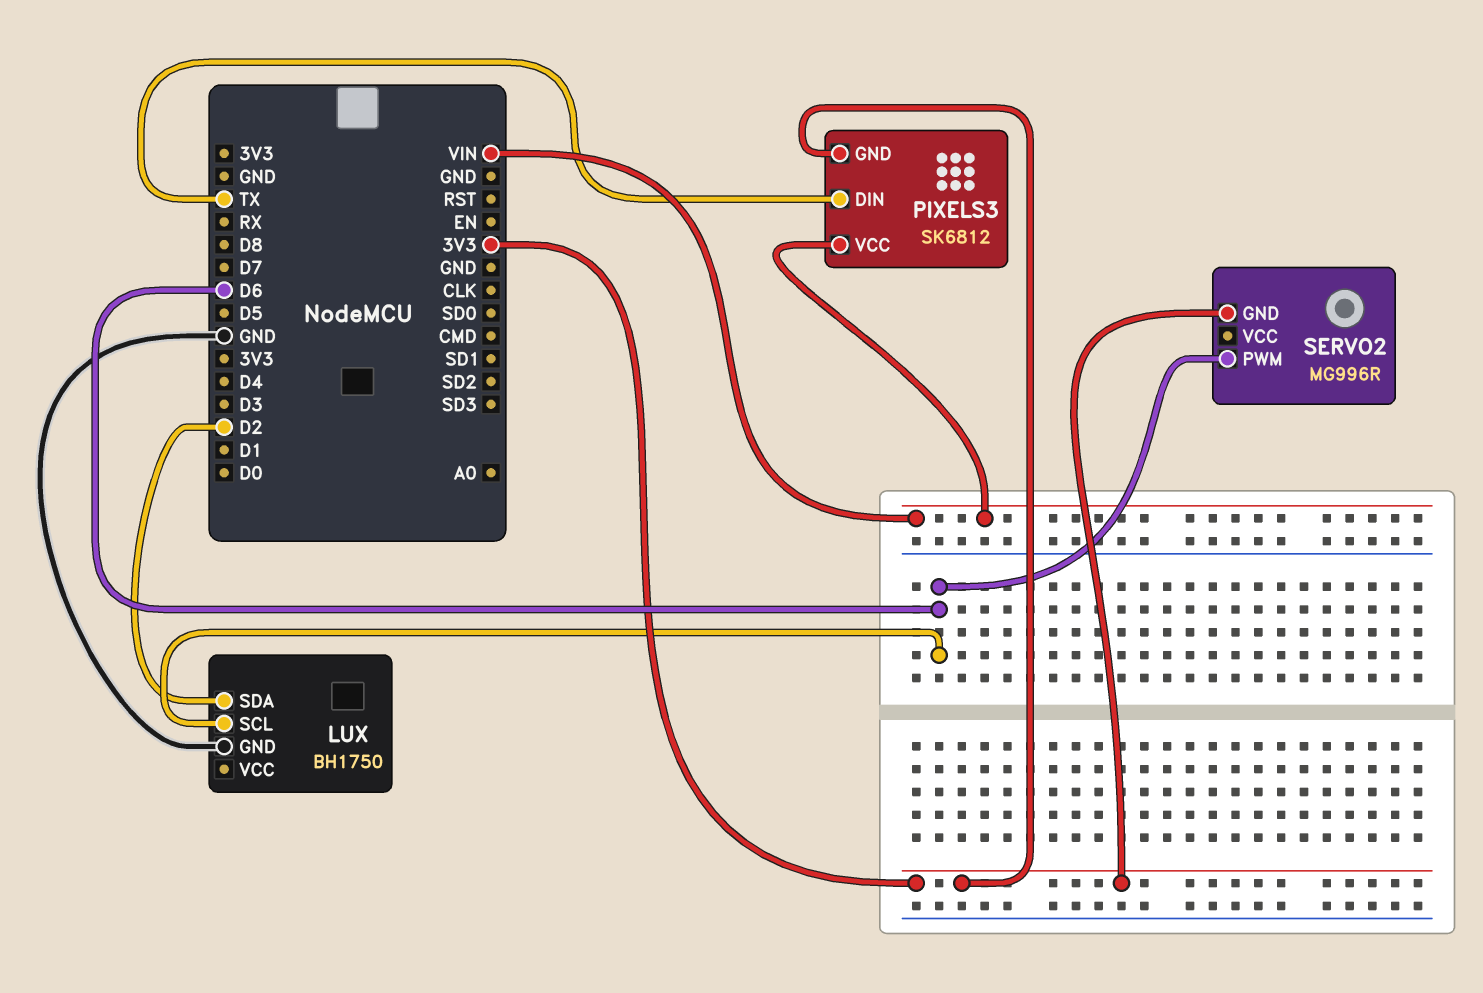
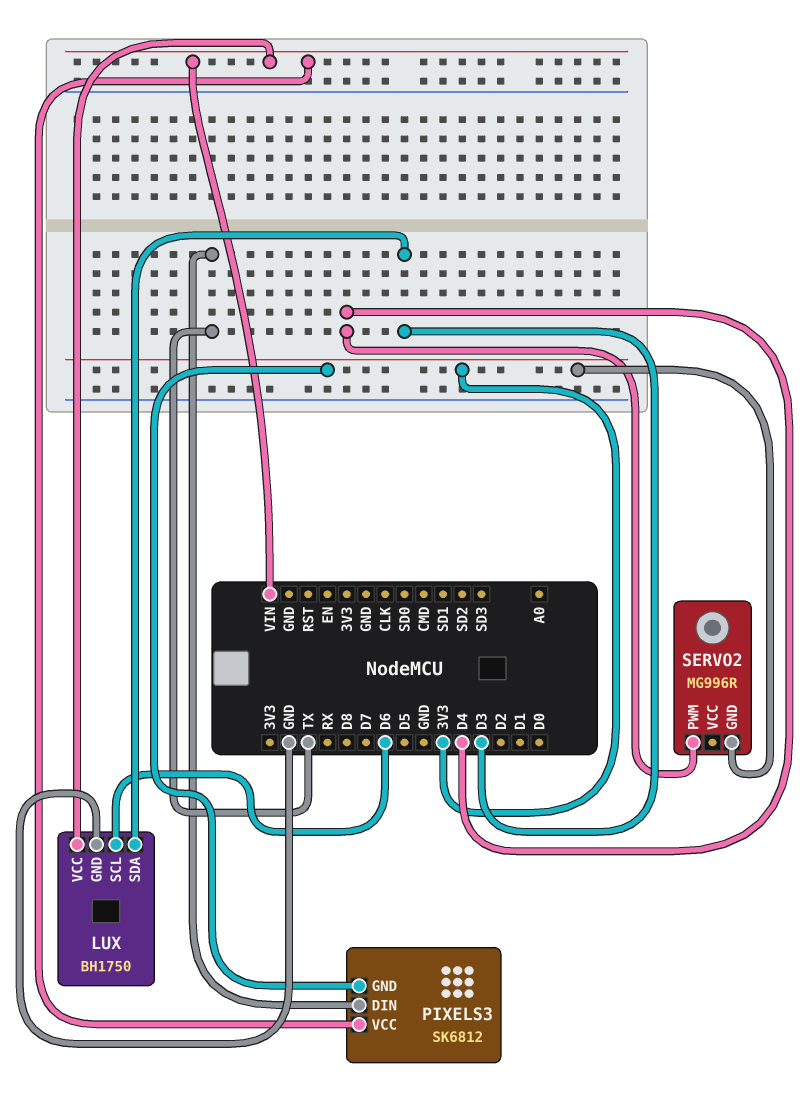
LUX pin SDA: D2 -> D3
LUX pin VCC: none -> VIN
SERVO2 pin PWM: D6 -> D4

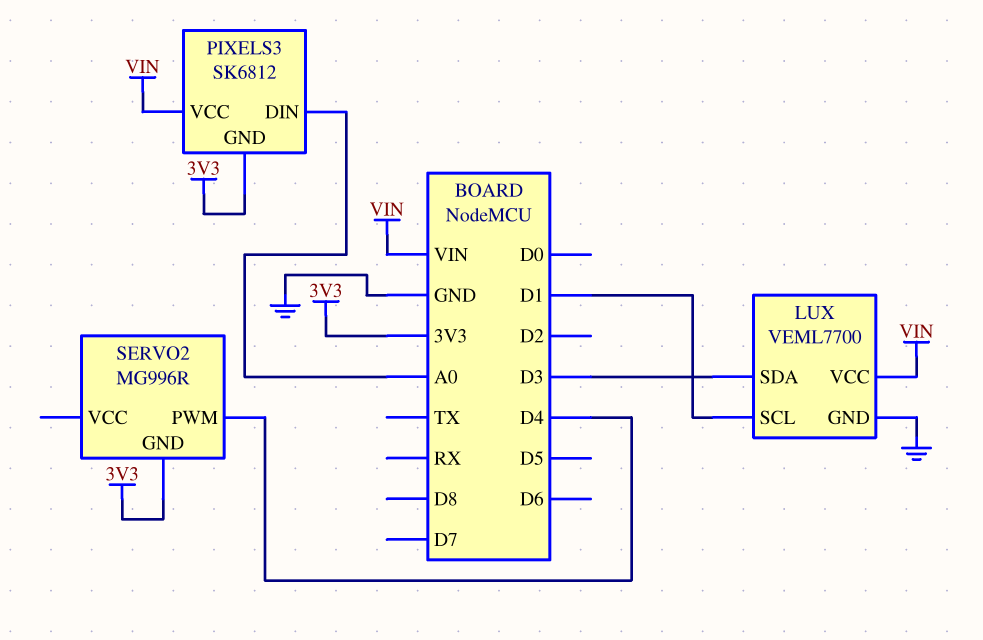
LUX: BH1750 -> VEML7700
LUX pin SCL: D6 -> D1
PIXELS3 pin DIN: TX -> A0

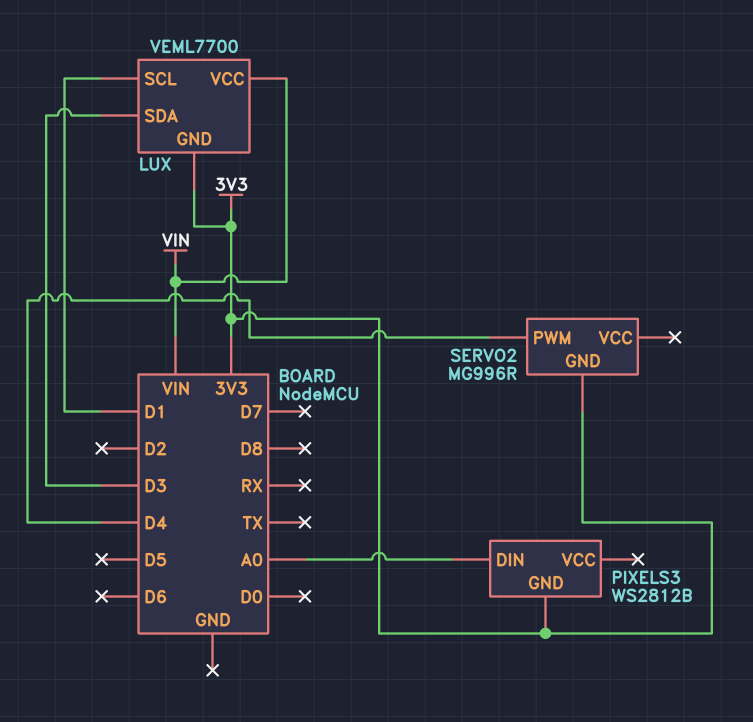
LUX pin GND: GND -> 3V3
PIXELS3: SK6812 -> WS2812B
PIXELS3 pin VCC: VIN -> none

